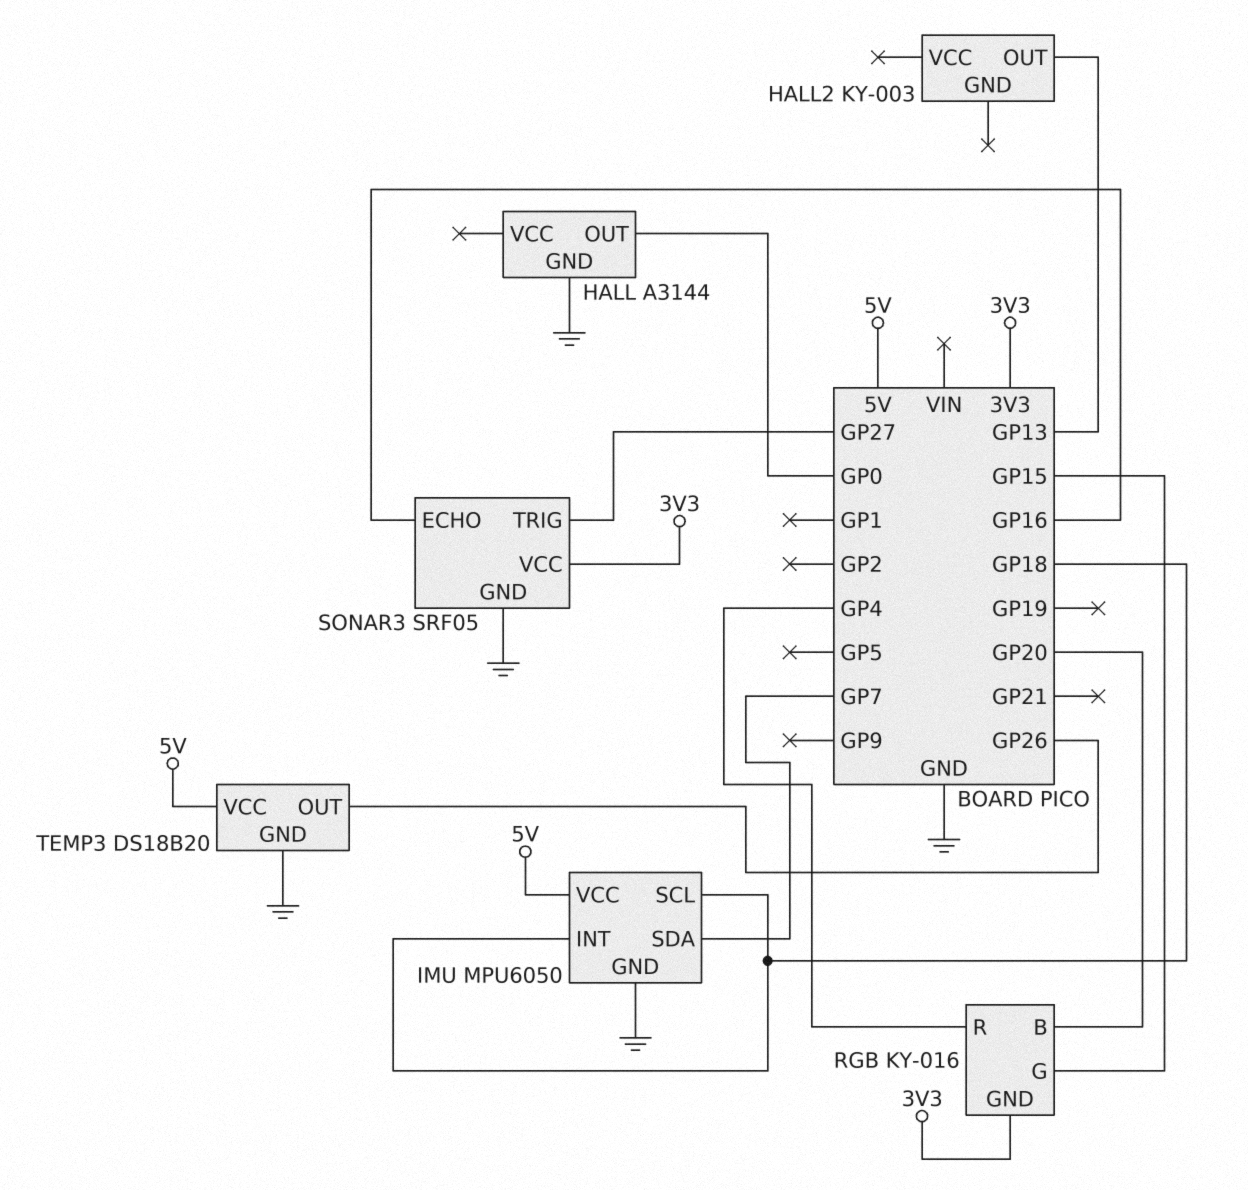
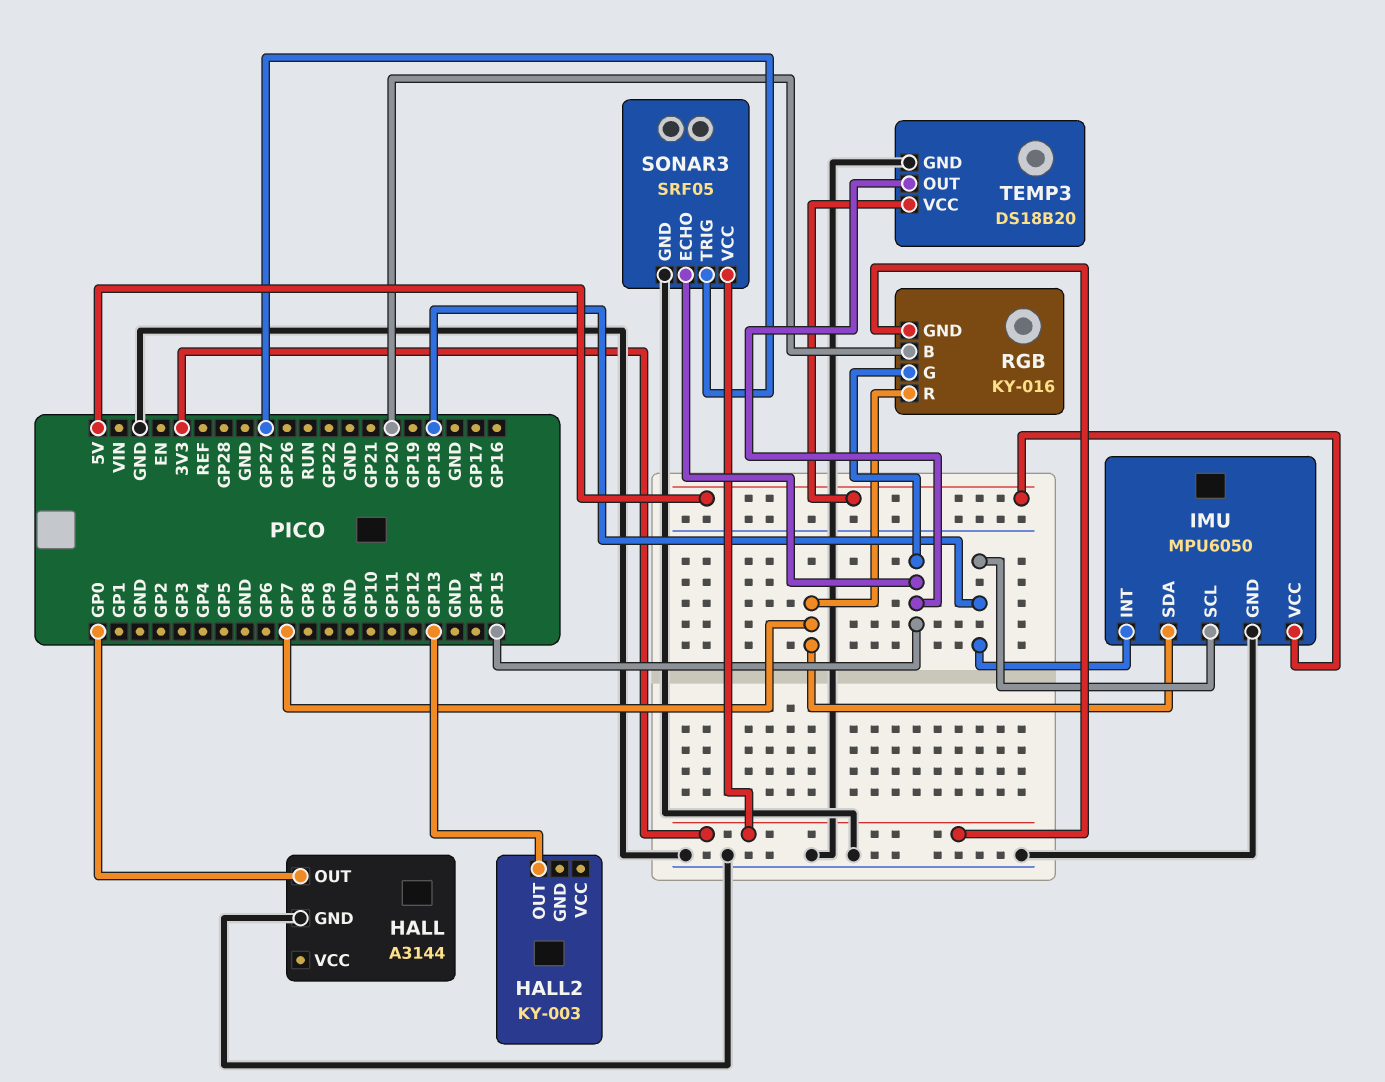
RGB pin R: GP4 -> GP7
SONAR3 pin ECHO: GP16 -> GP15
TEMP3 pin OUT: GP26 -> GP15

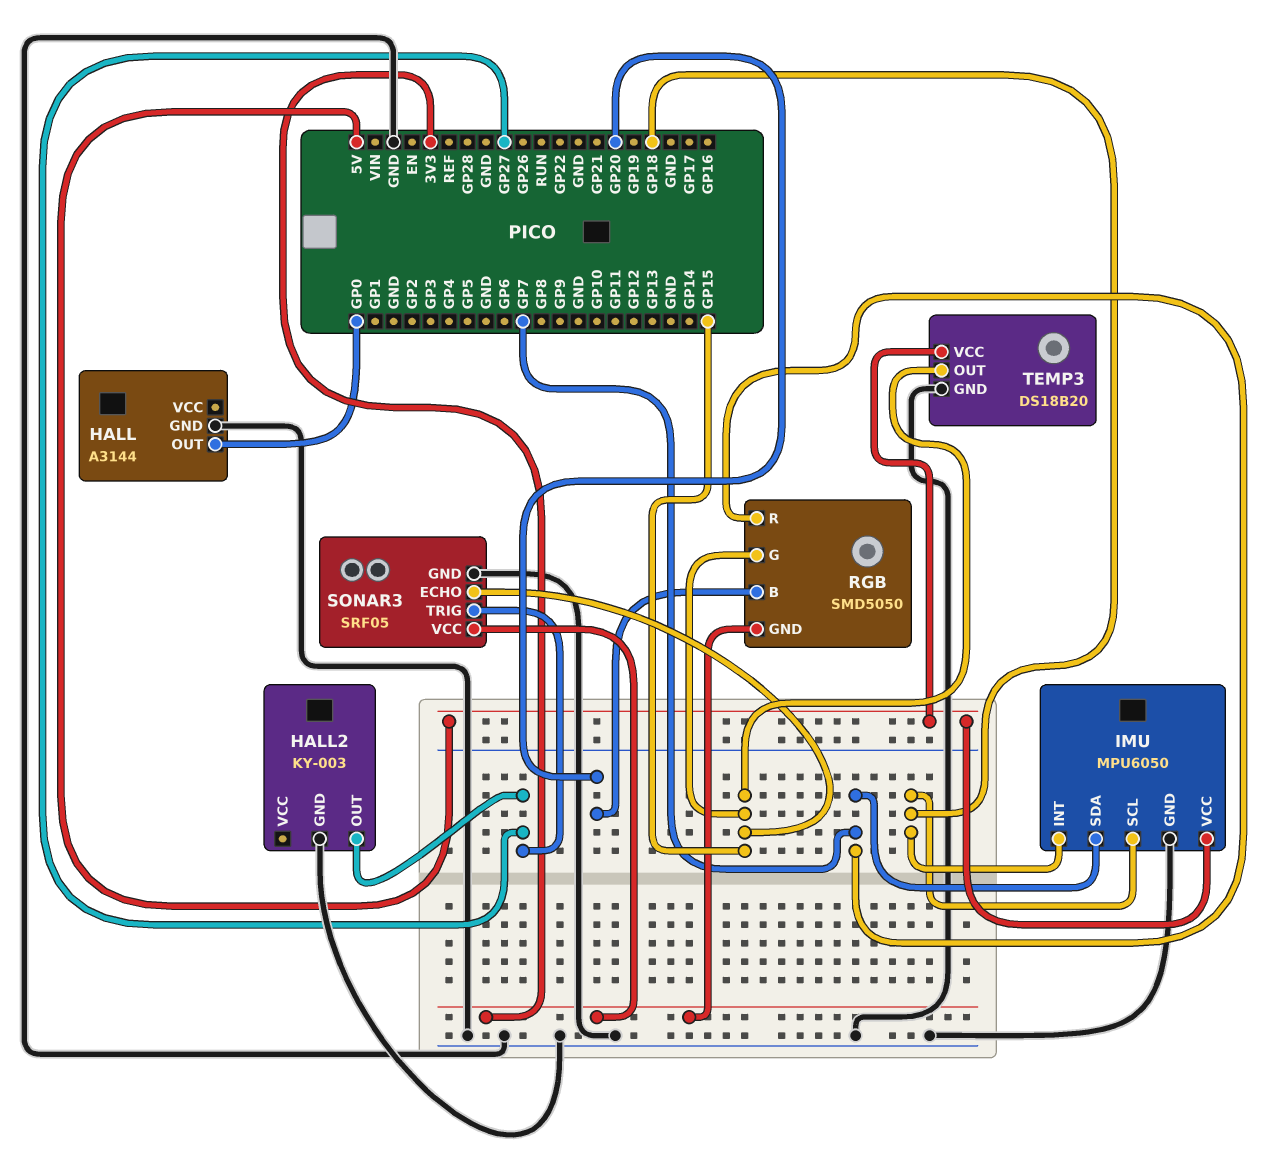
HALL2 pin GND: none -> GND
HALL2 pin OUT: GP13 -> GP27
RGB: KY-016 -> SMD5050

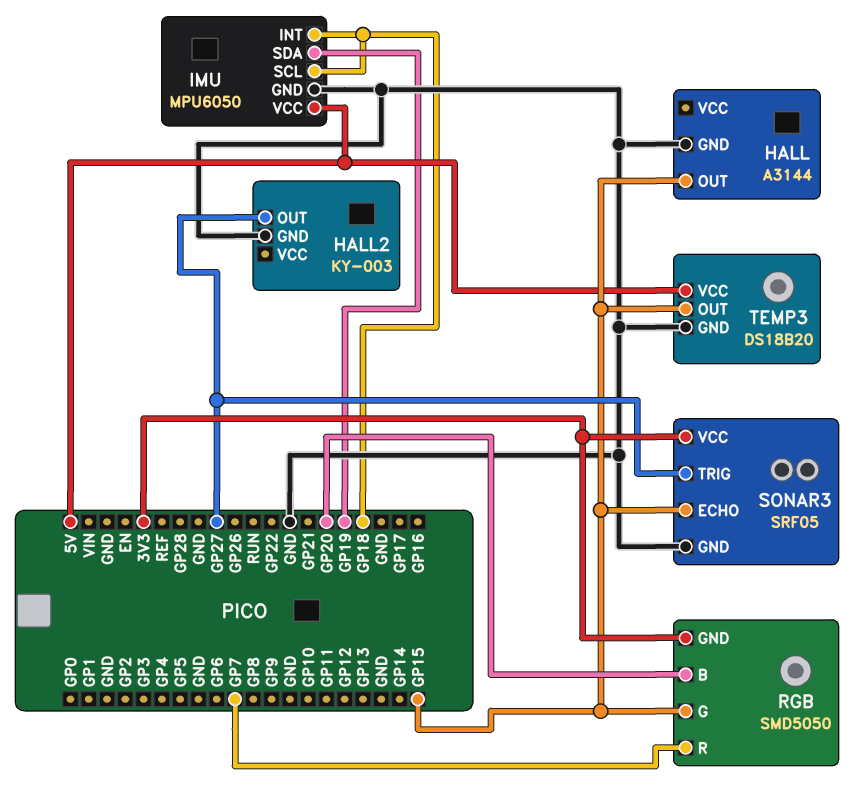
HALL pin OUT: GP0 -> GP15
IMU pin SDA: GP7 -> GP19

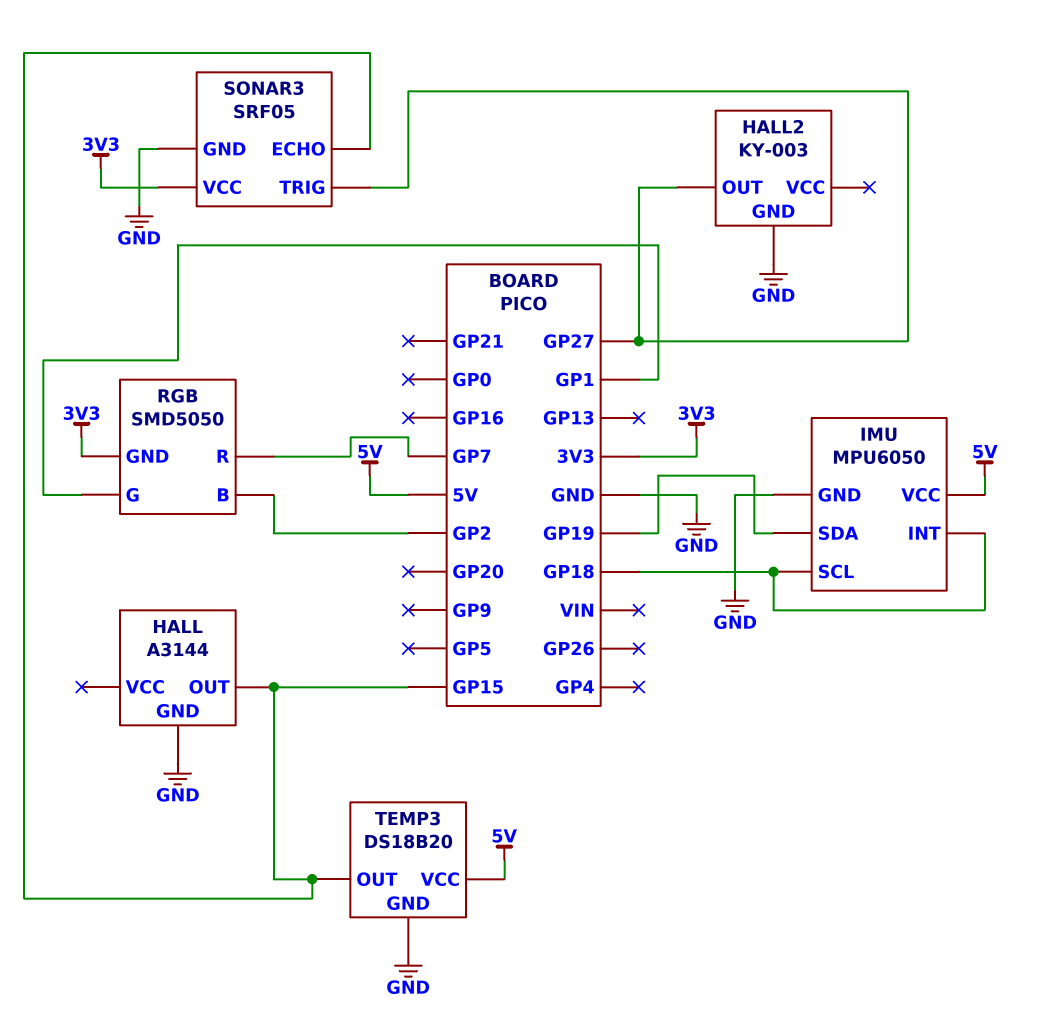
RGB pin B: GP20 -> GP2
RGB pin G: GP15 -> GP1

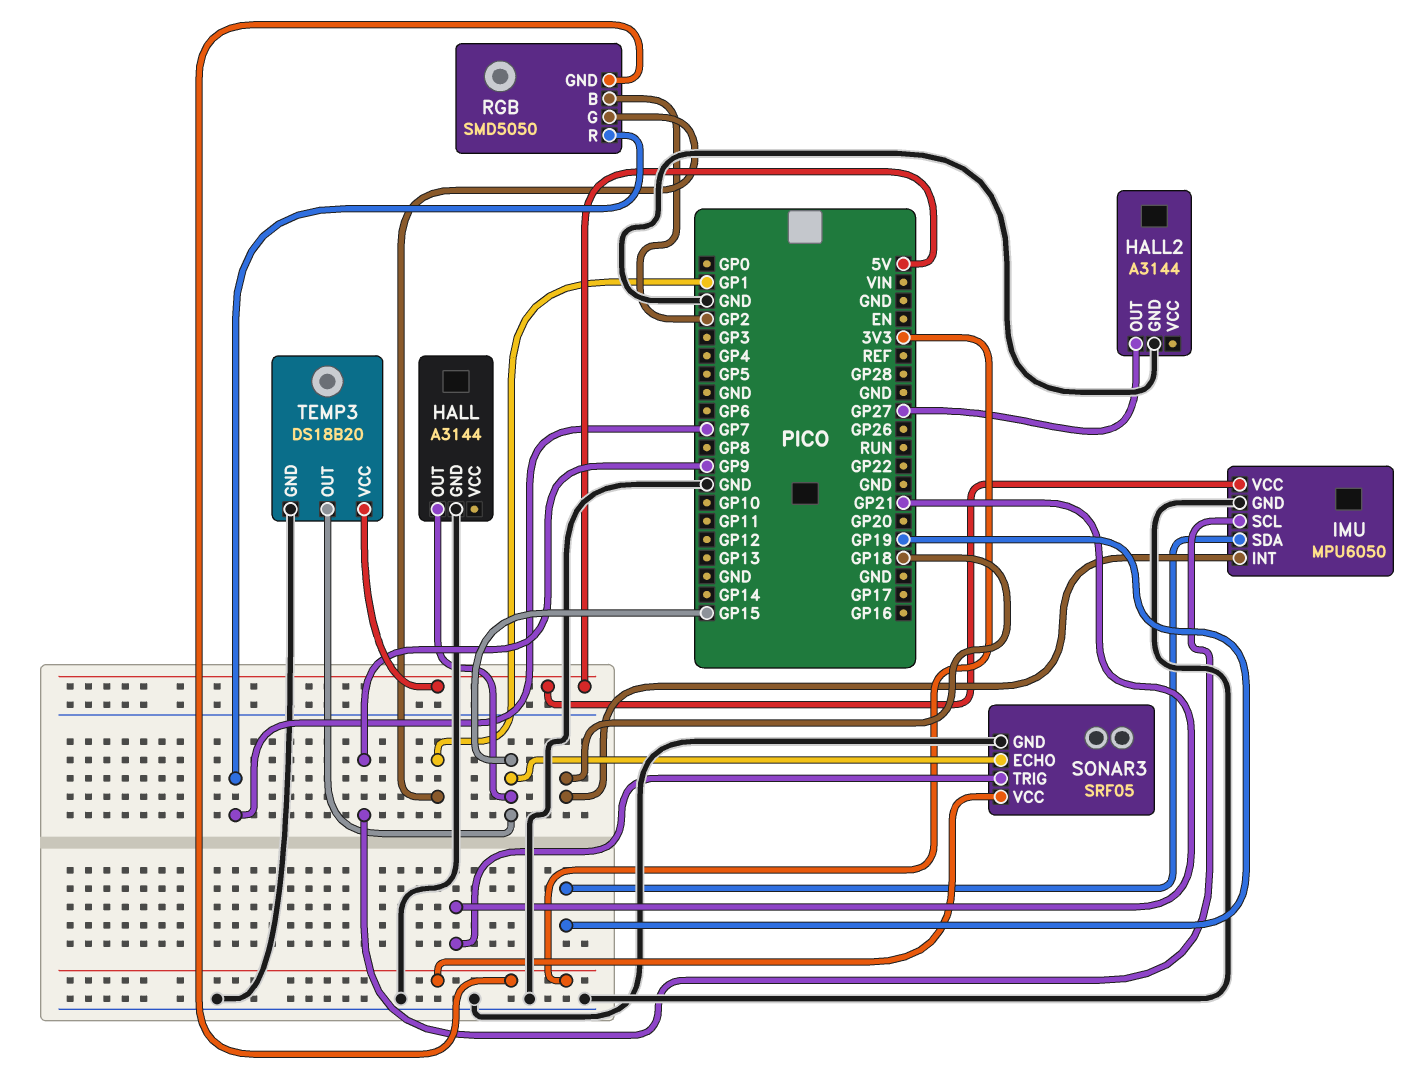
HALL2: KY-003 -> A3144
IMU pin SCL: GP18 -> GP9
SONAR3 pin TRIG: GP27 -> GP21

